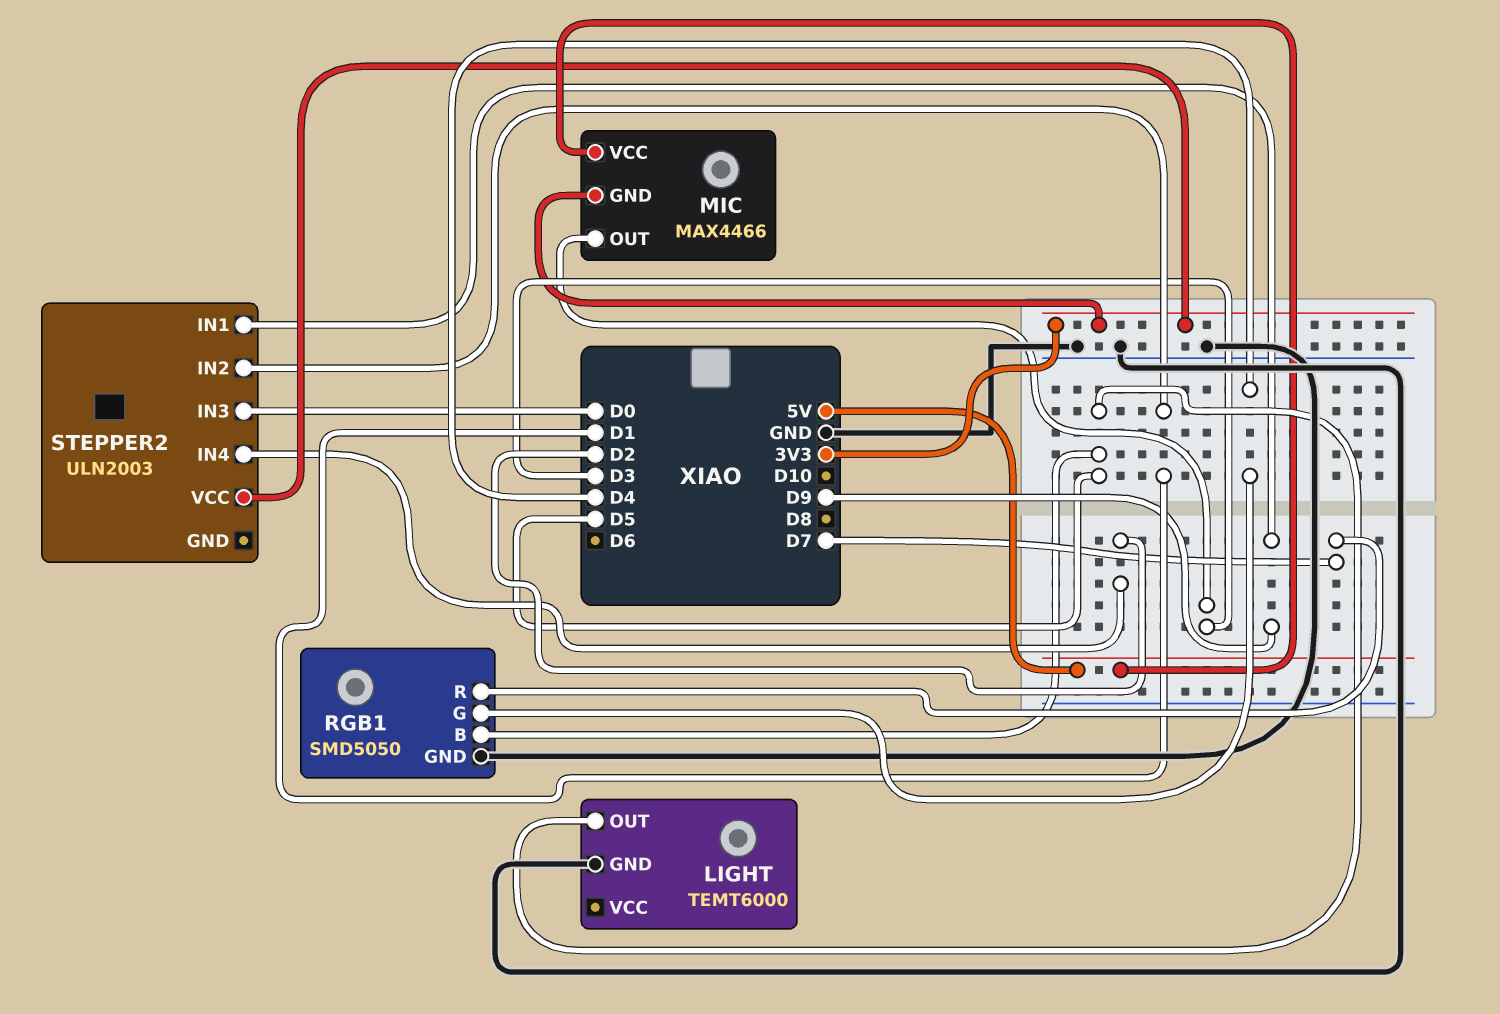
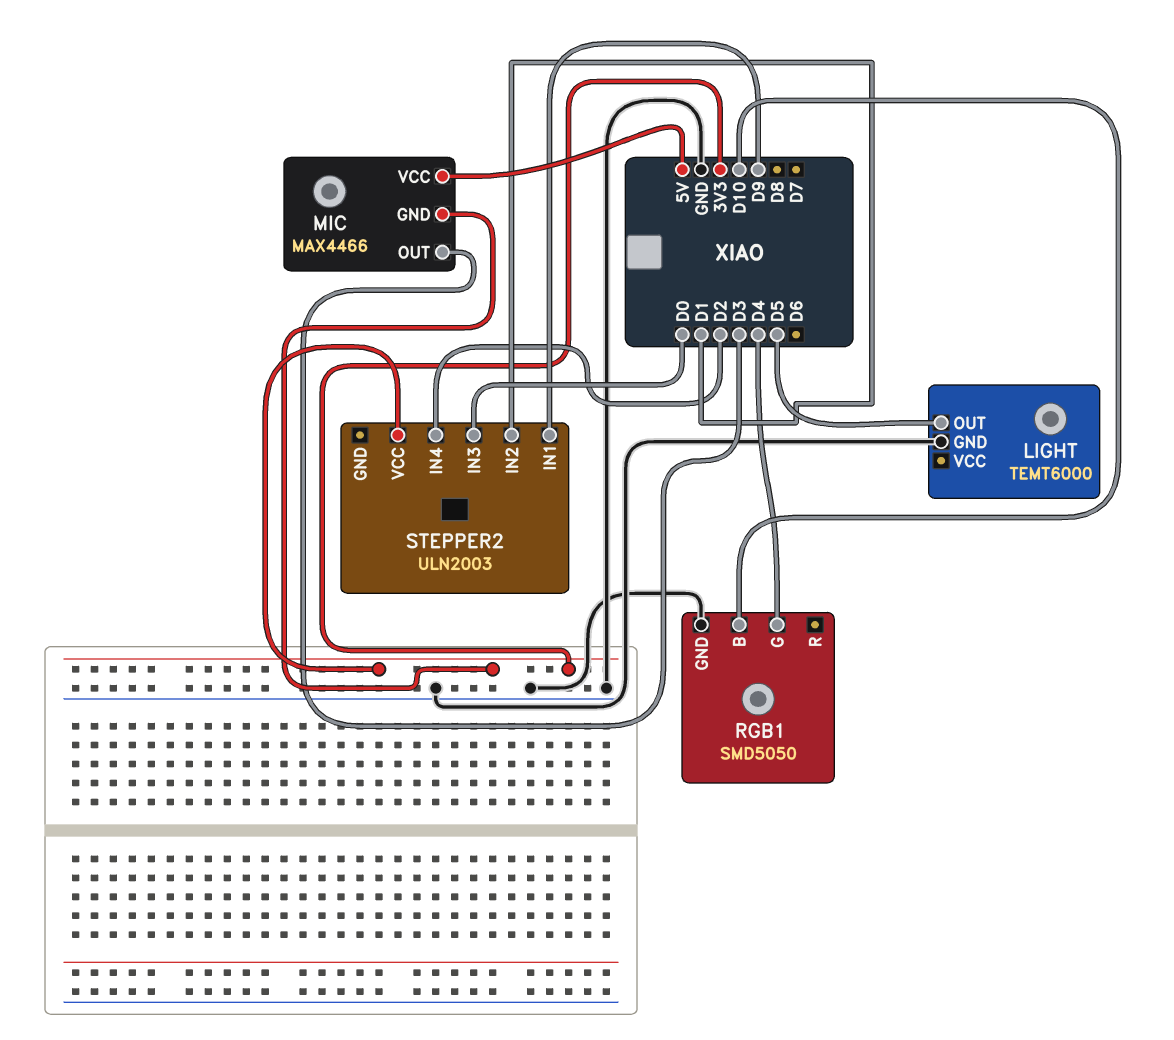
RGB1 pin B: D5 -> D10
RGB1 pin R: D7 -> none

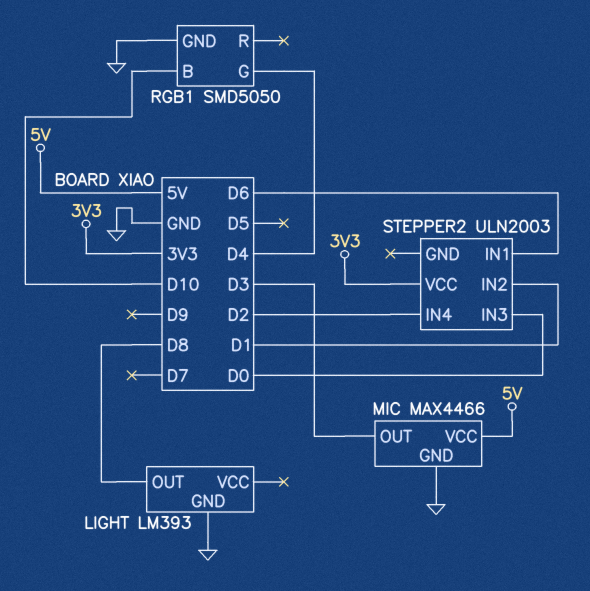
LIGHT: TEMT6000 -> LM393
LIGHT pin OUT: D5 -> D8
MIC pin GND: 3V3 -> GND
STEPPER2 pin IN1: D9 -> D6

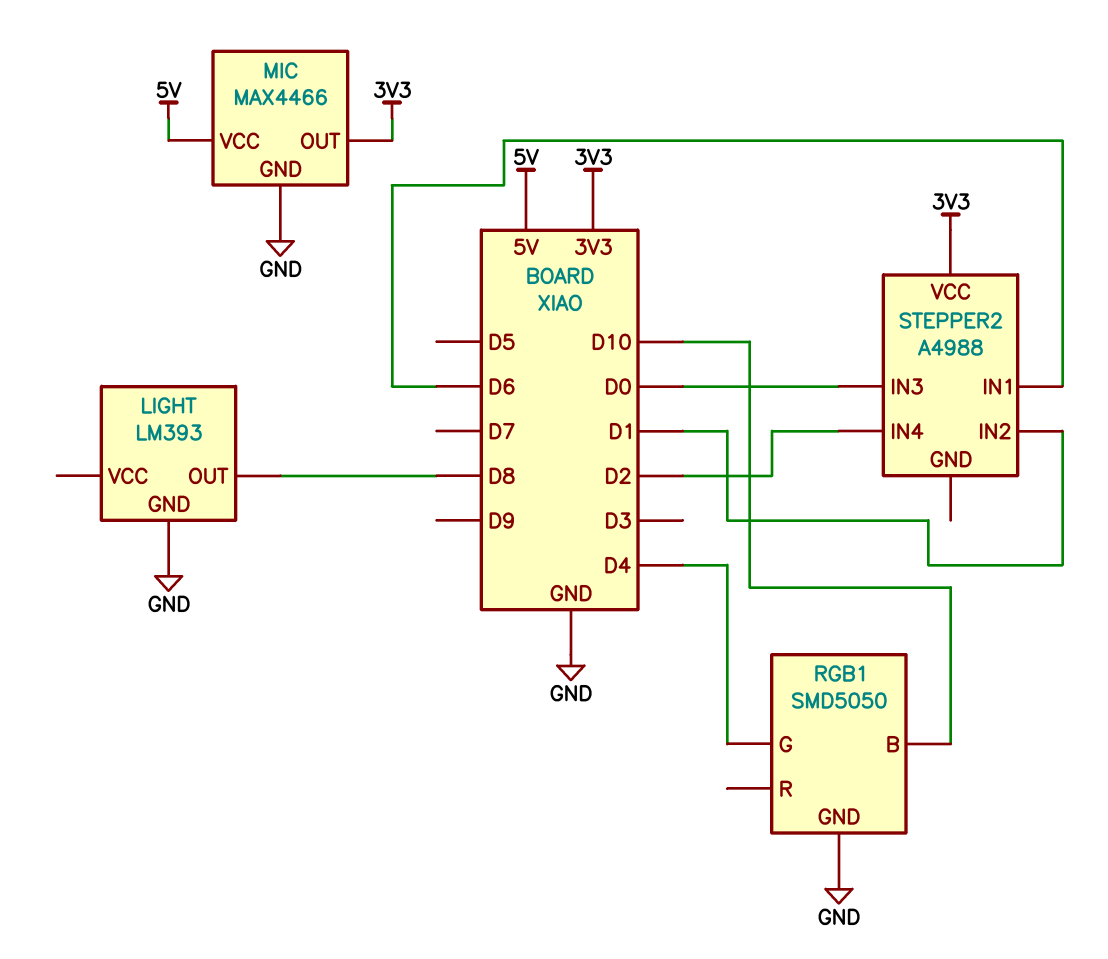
MIC pin OUT: D3 -> 3V3
STEPPER2: ULN2003 -> A4988

